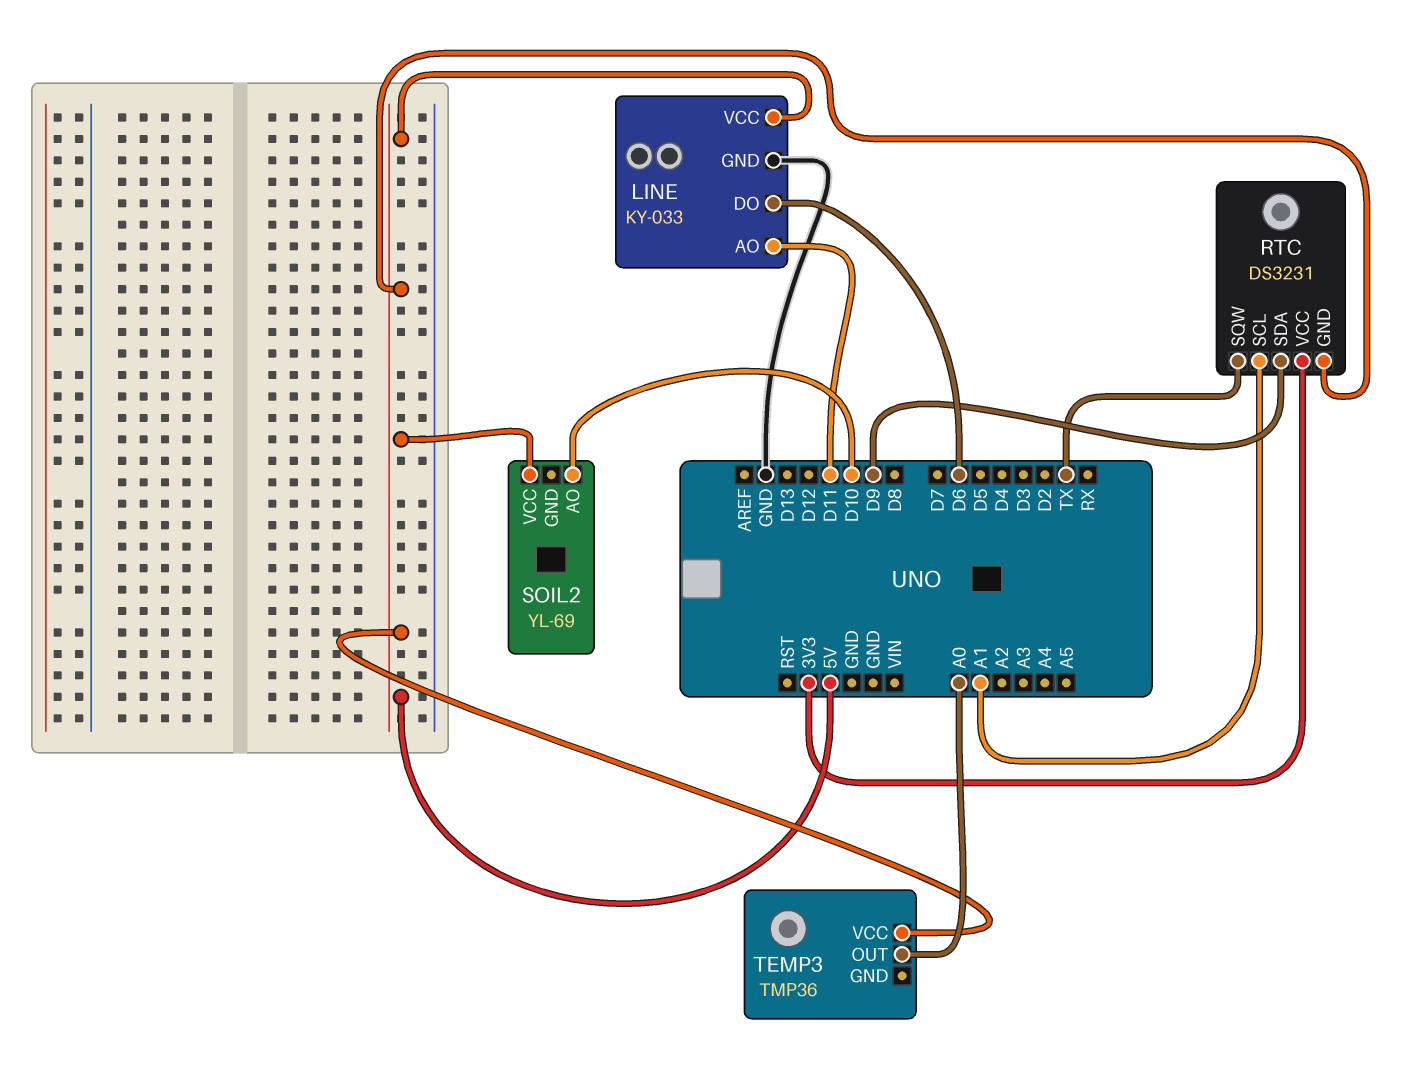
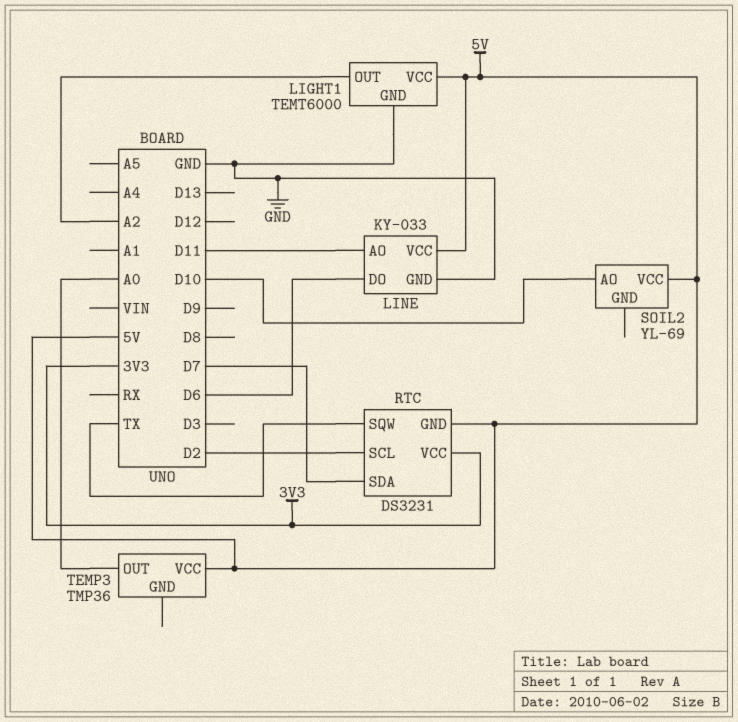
LIGHT1: none -> TEMT6000
LIGHT1 pin GND: none -> GND
LIGHT1 pin OUT: none -> A2
LIGHT1 pin VCC: none -> 5V
RTC pin SCL: A1 -> D2
RTC pin SDA: D9 -> D7

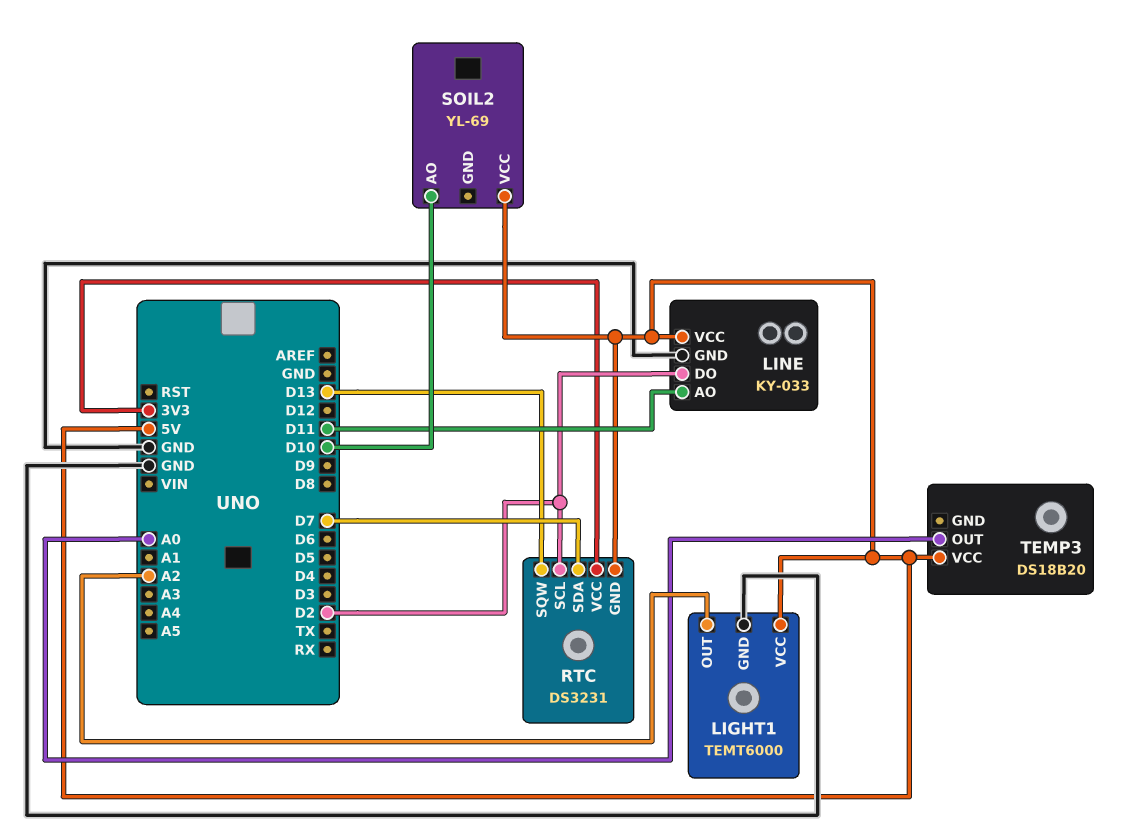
LINE pin DO: D6 -> D2
RTC pin SQW: TX -> D13
TEMP3: TMP36 -> DS18B20

